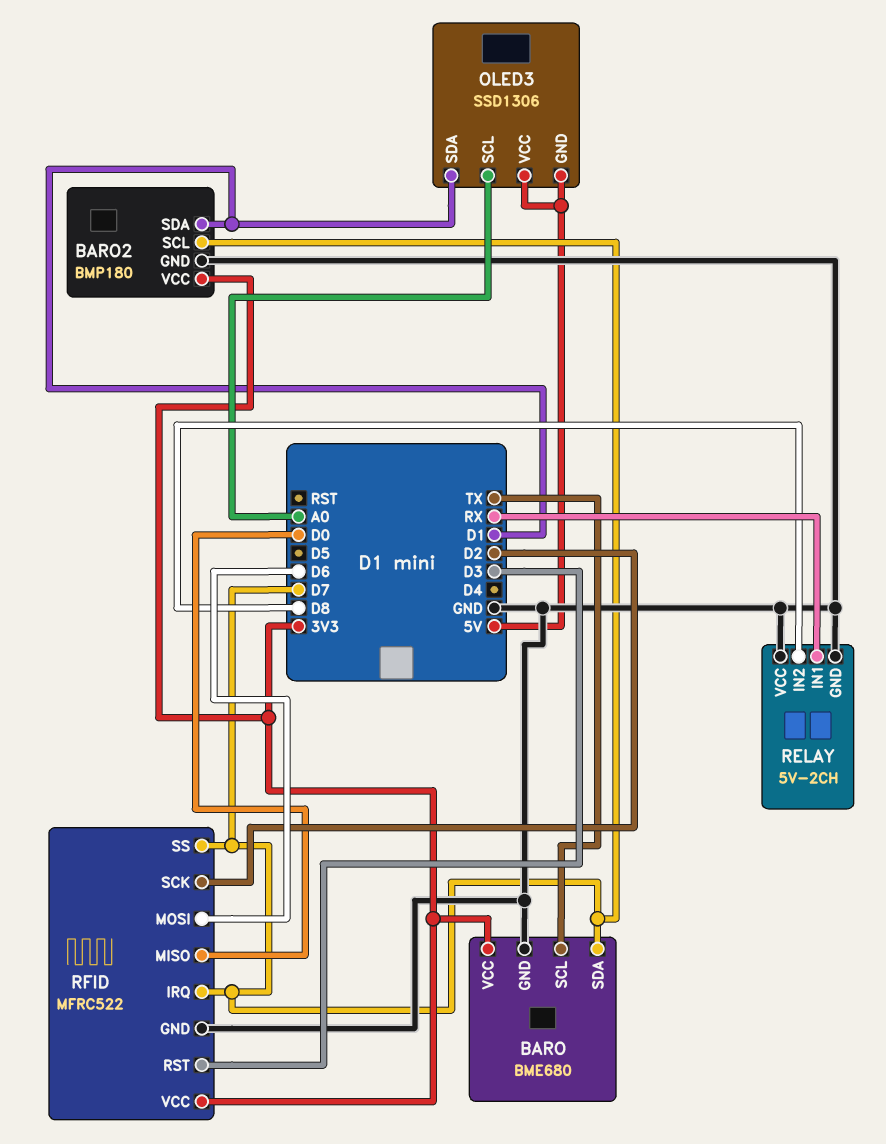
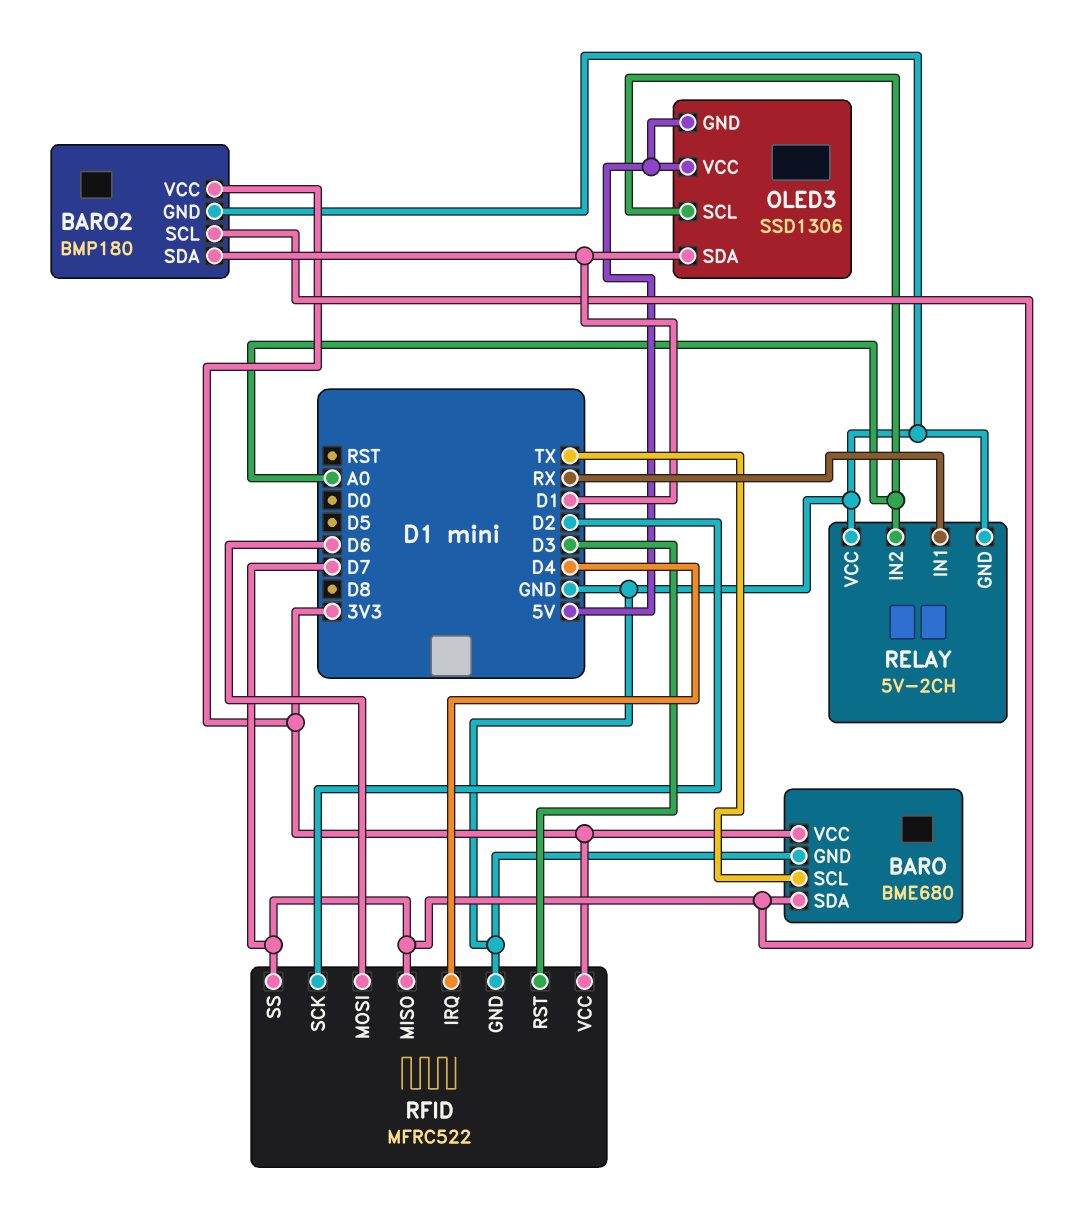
RELAY pin IN2: D8 -> A0
RFID pin IRQ: D7 -> D4
RFID pin MISO: D0 -> D7

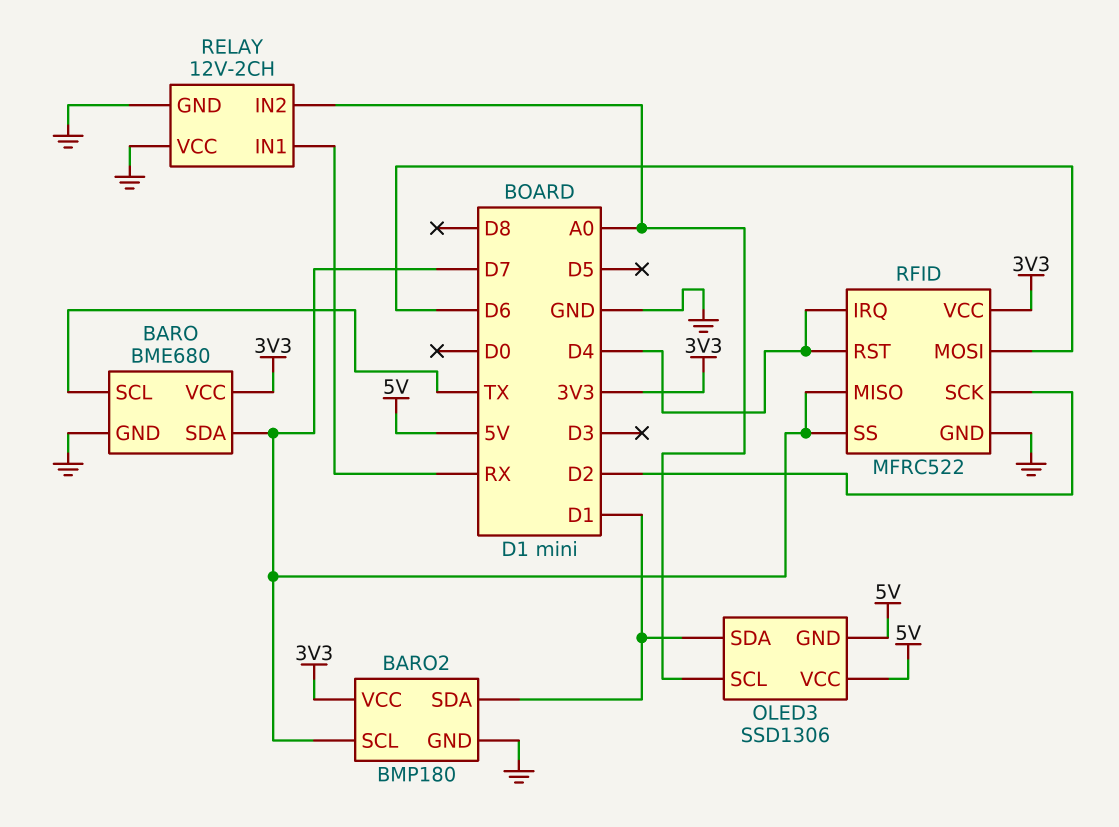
RELAY: 5V-2CH -> 12V-2CH
RFID pin RST: D3 -> D4

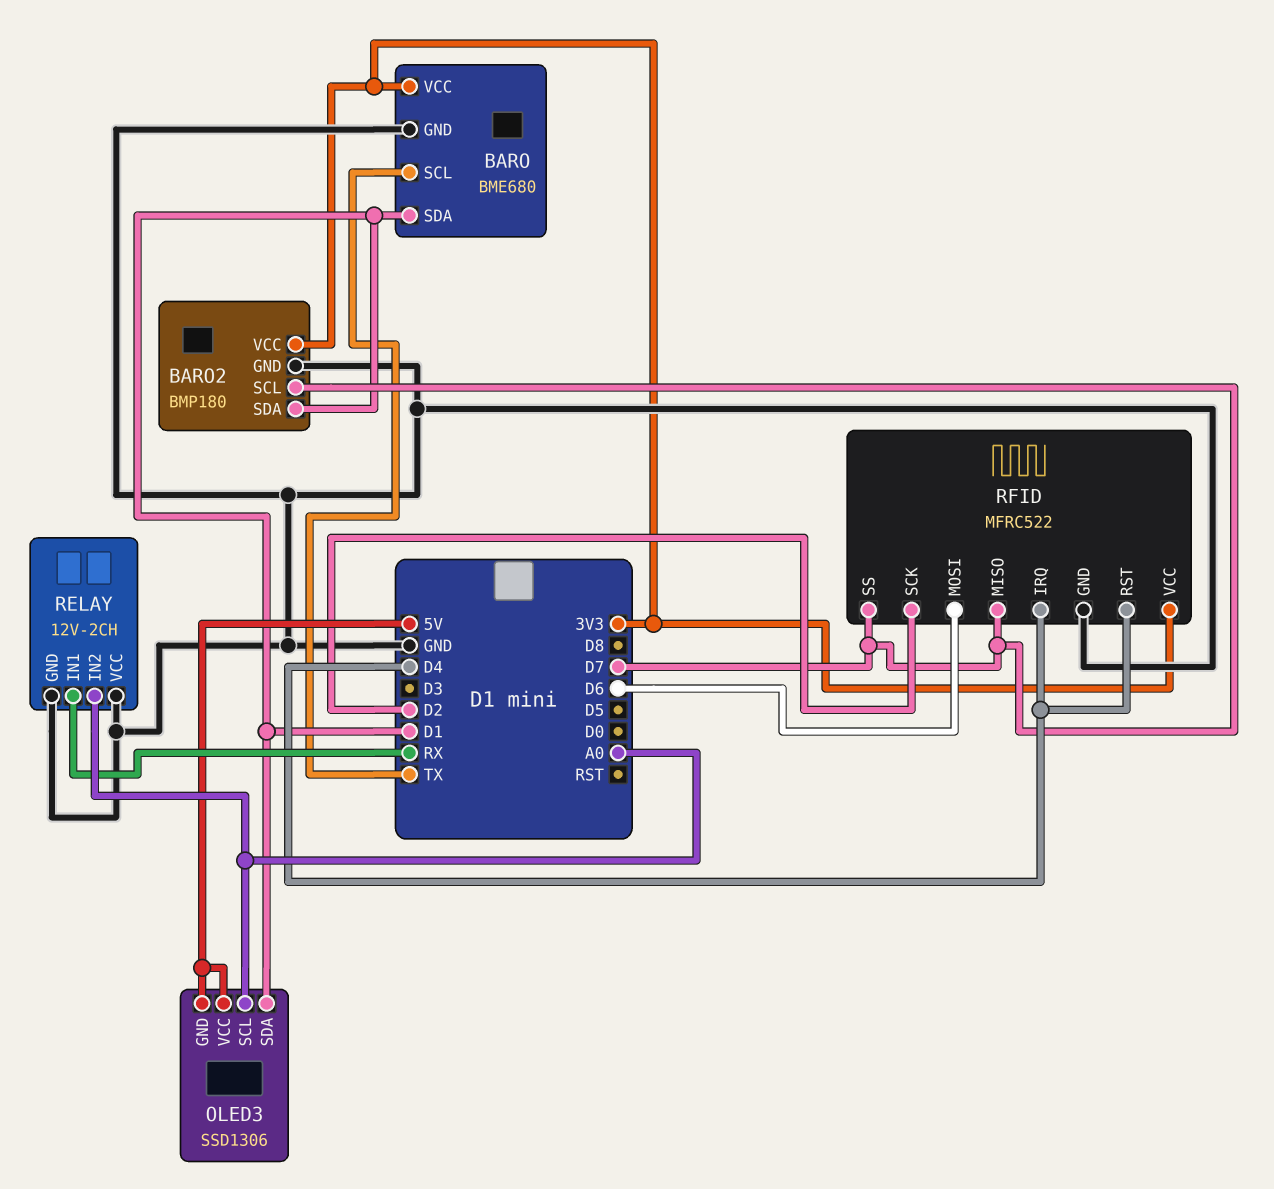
BARO pin SDA: D7 -> D1

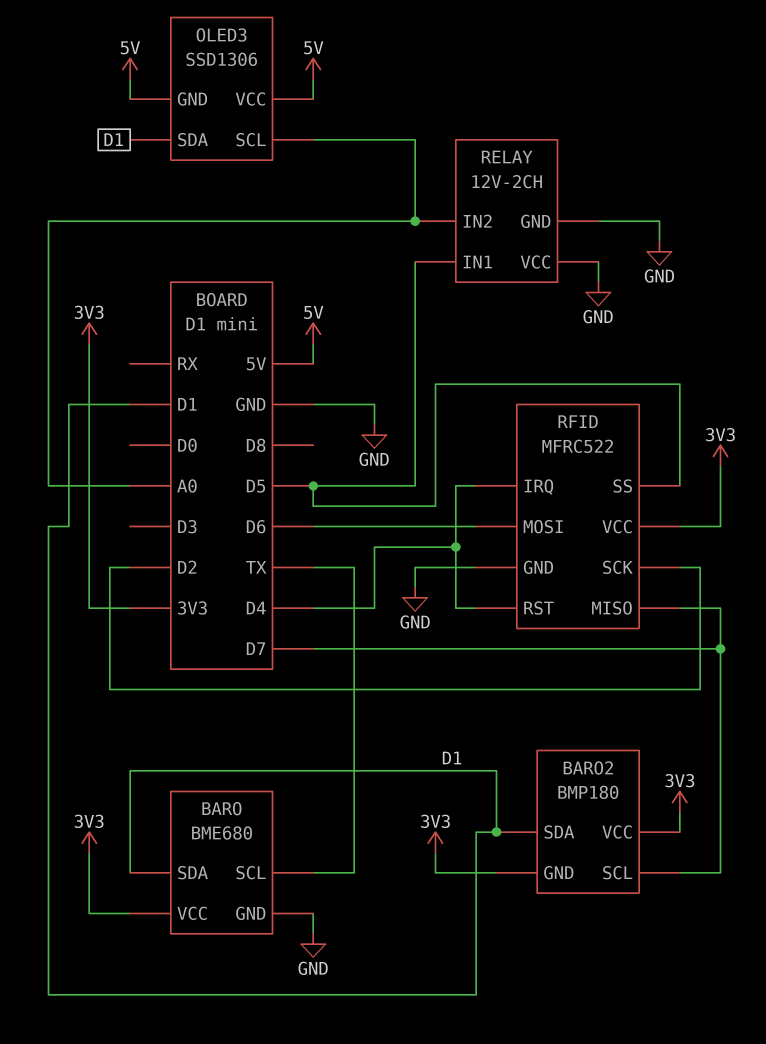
BARO2 pin GND: GND -> 3V3
RELAY pin IN1: RX -> D5
RFID pin SS: D7 -> D5

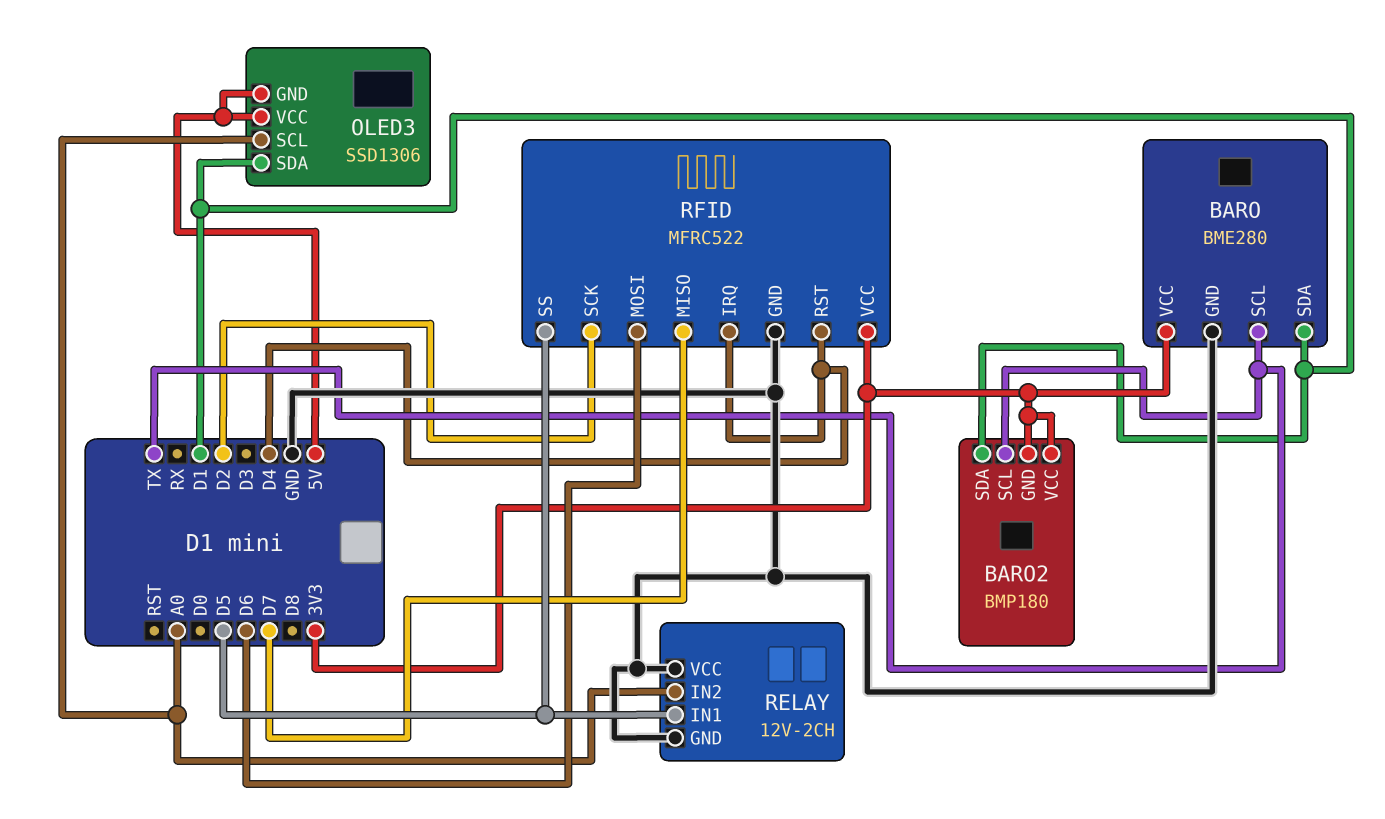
BARO: BME680 -> BME280
BARO2 pin SCL: D7 -> TX

